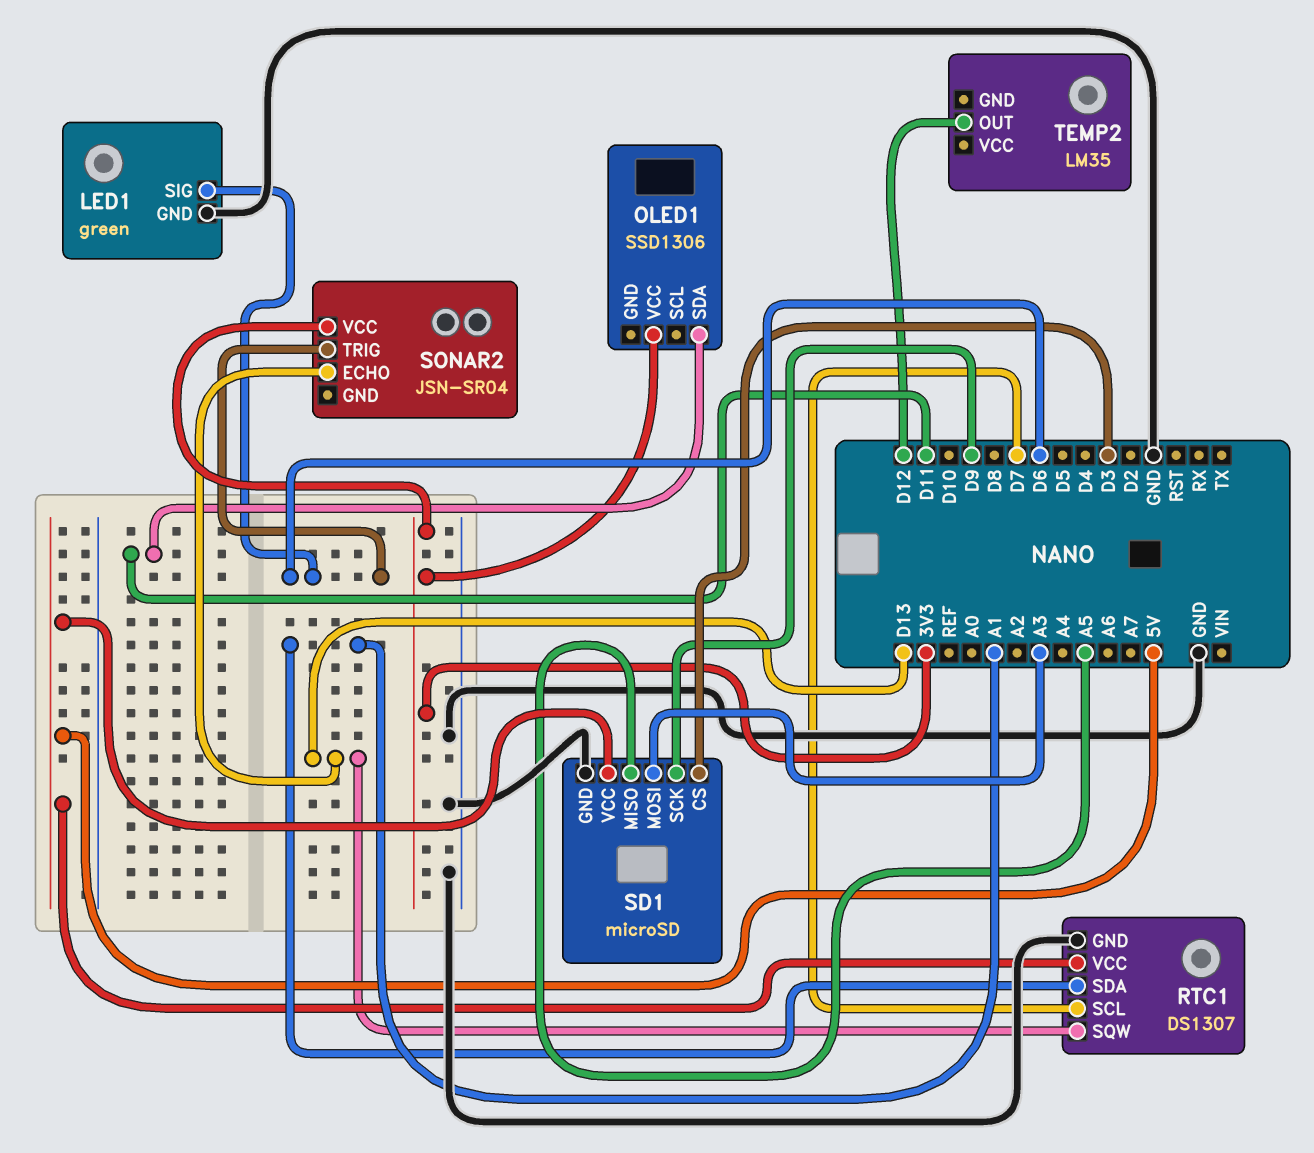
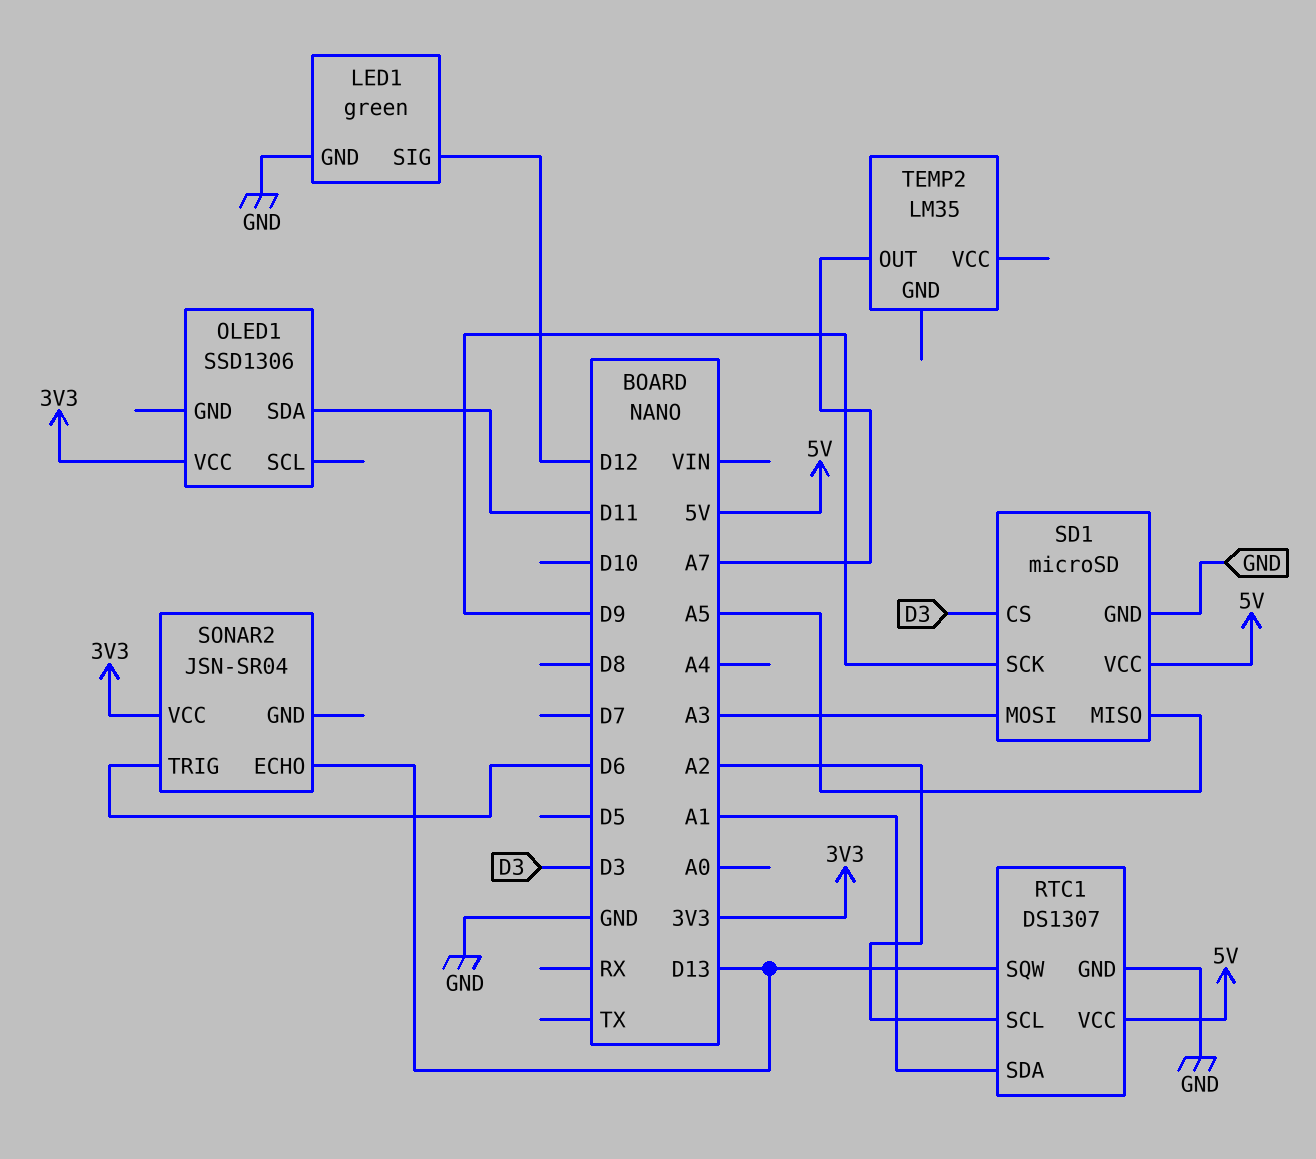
LED1 pin SIG: D6 -> D12
RTC1 pin SCL: D7 -> A2
TEMP2 pin OUT: D12 -> A7

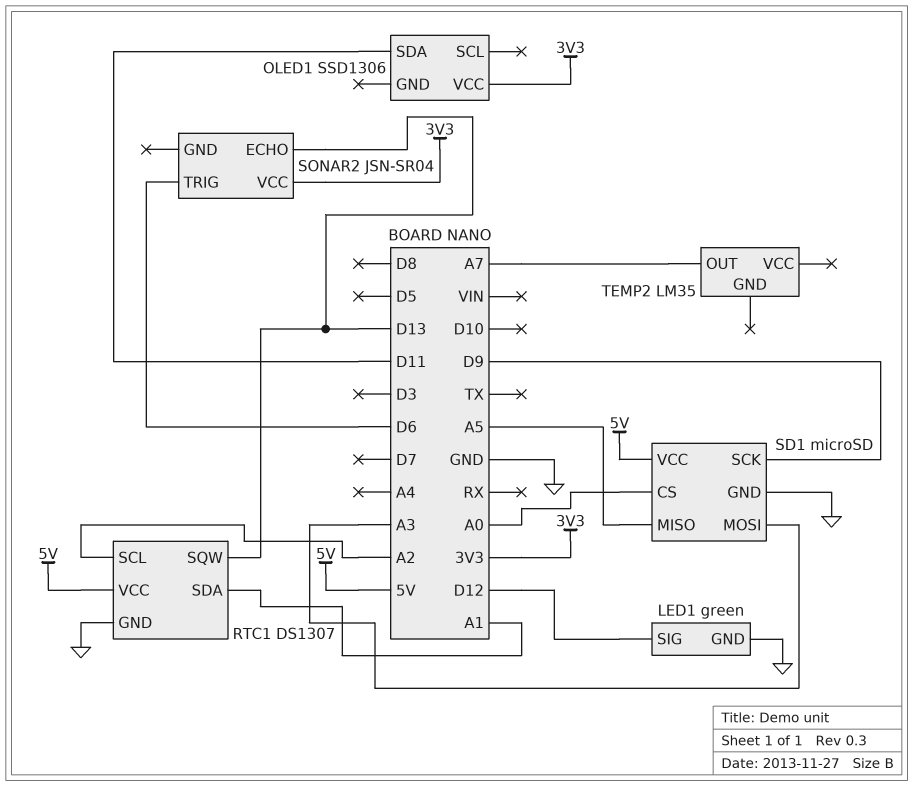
SD1 pin CS: D3 -> A0

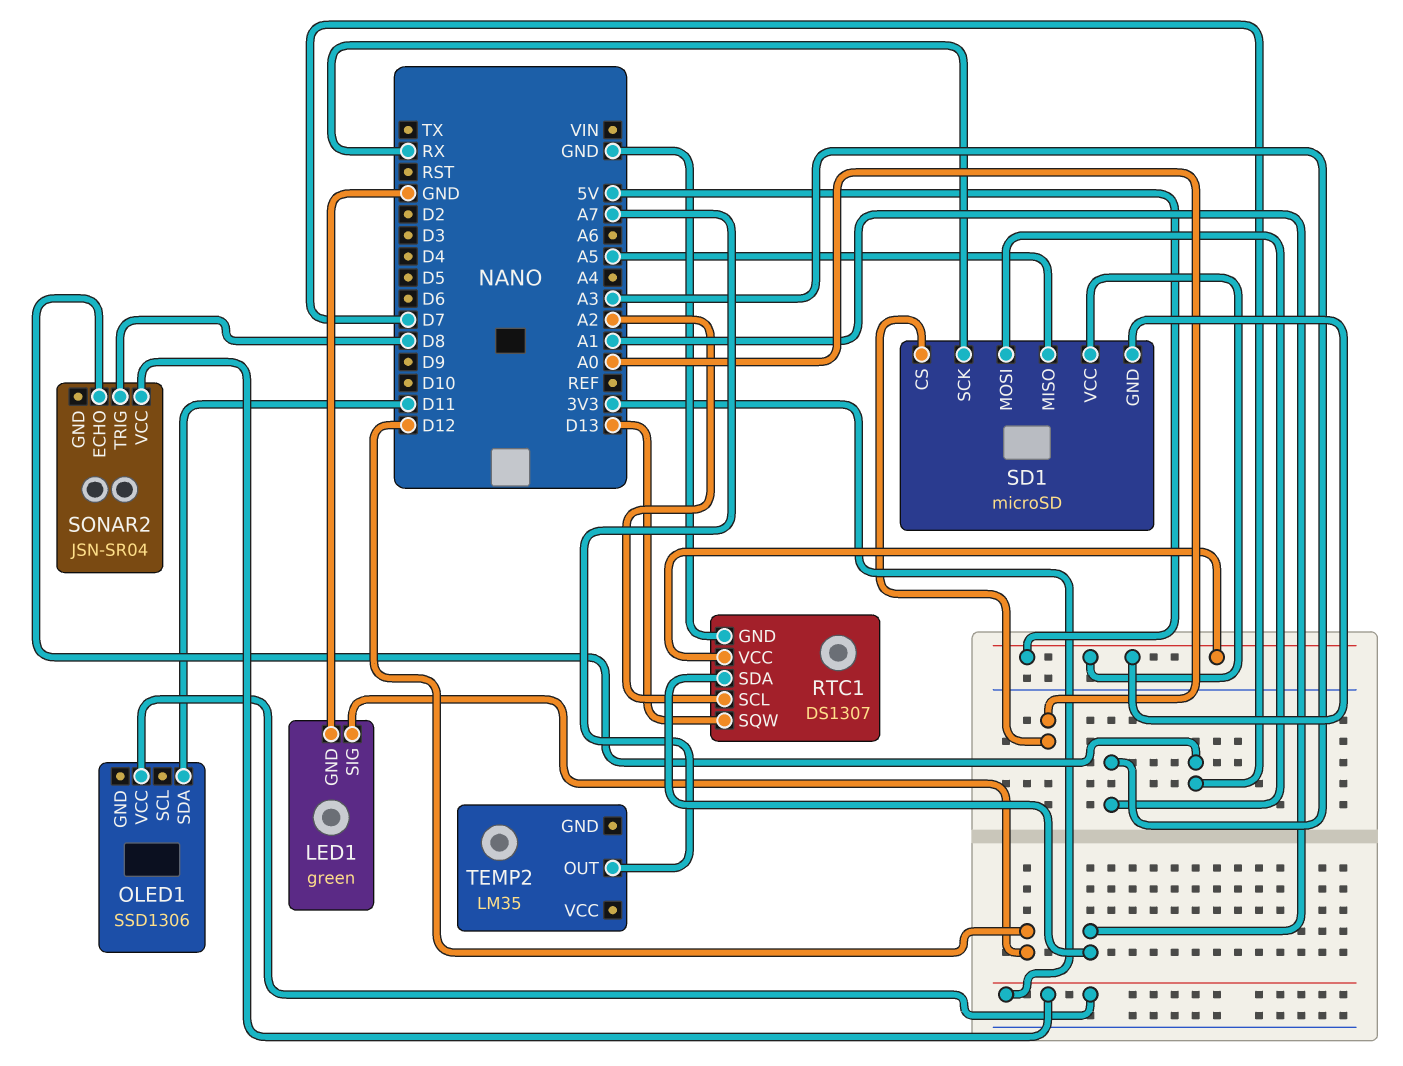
SD1 pin GND: GND -> 5V
SD1 pin SCK: D9 -> RX
SONAR2 pin ECHO: D13 -> D7
SONAR2 pin TRIG: D6 -> D8

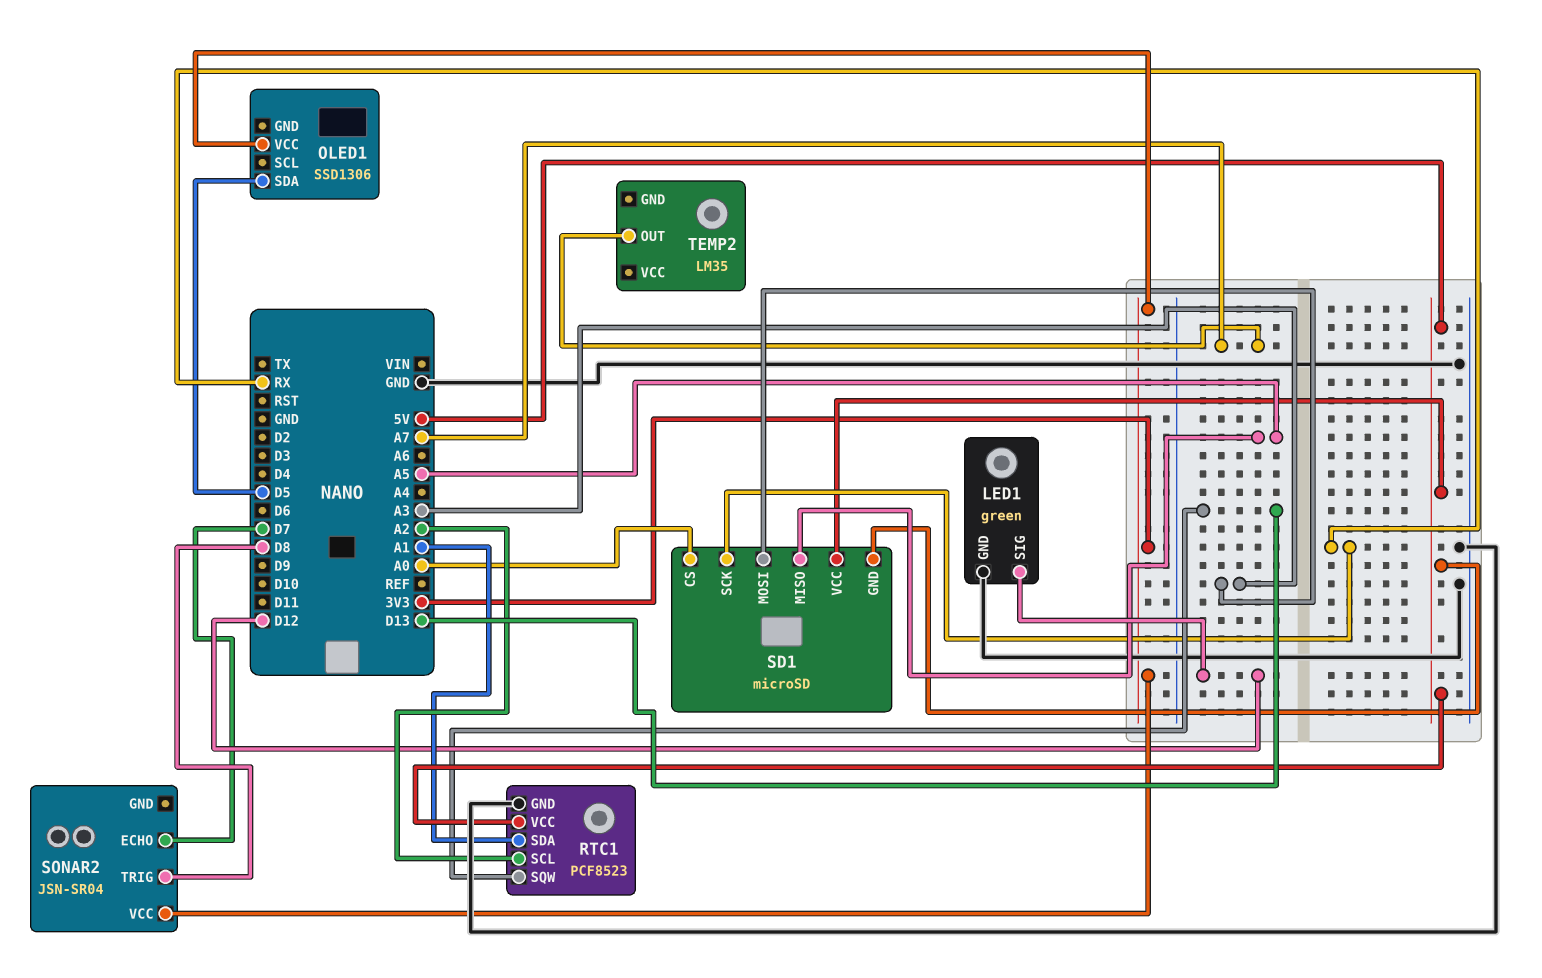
OLED1 pin SDA: D11 -> D5
RTC1: DS1307 -> PCF8523

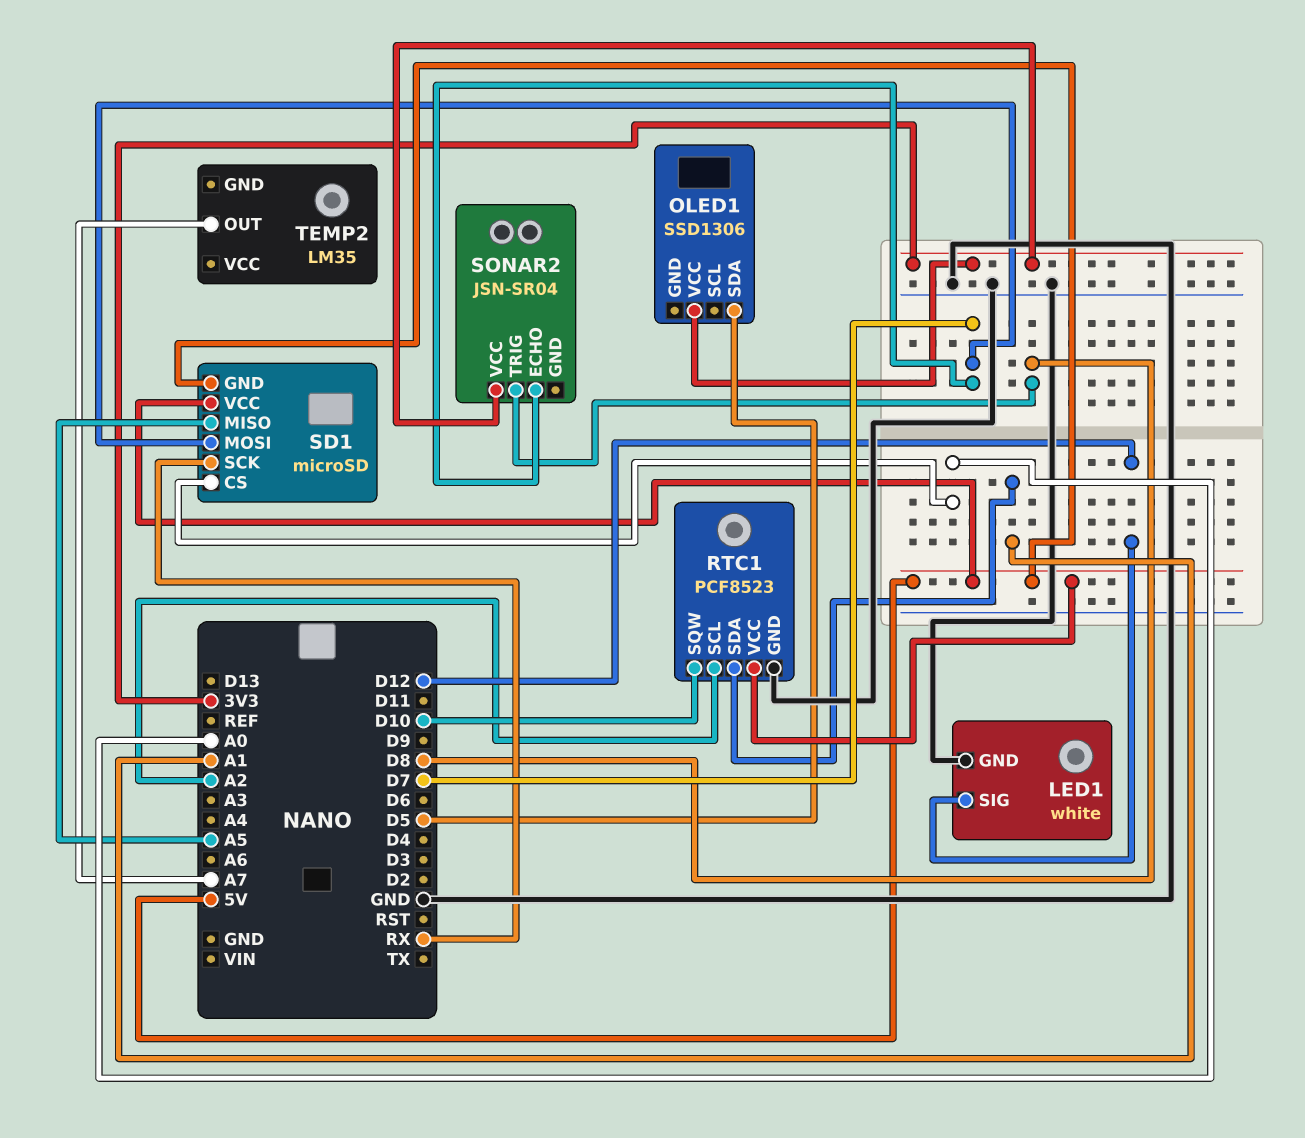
LED1: green -> white
RTC1 pin SQW: D13 -> D10
SD1 pin MOSI: A3 -> D7

